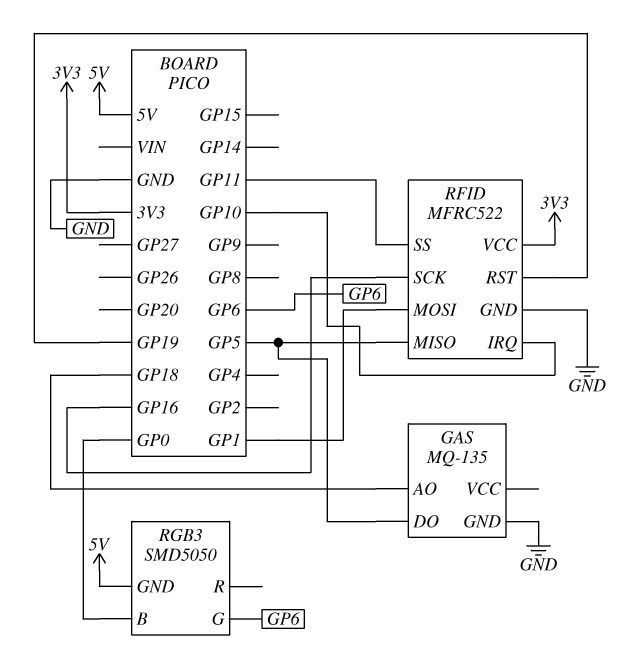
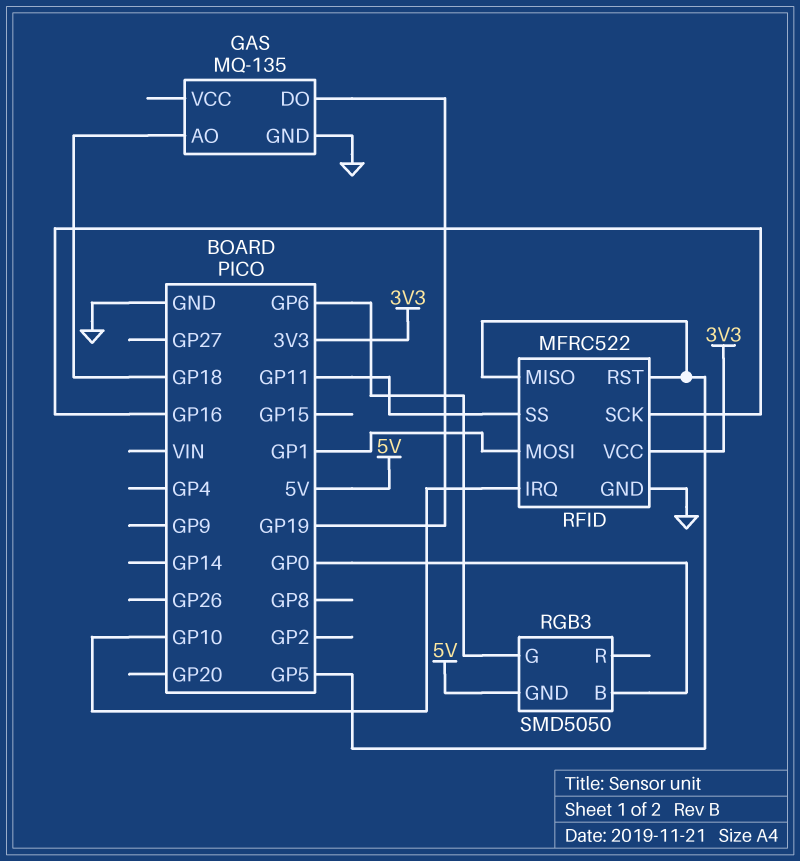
GAS pin DO: GP5 -> GP19
RFID pin RST: GP19 -> GP5

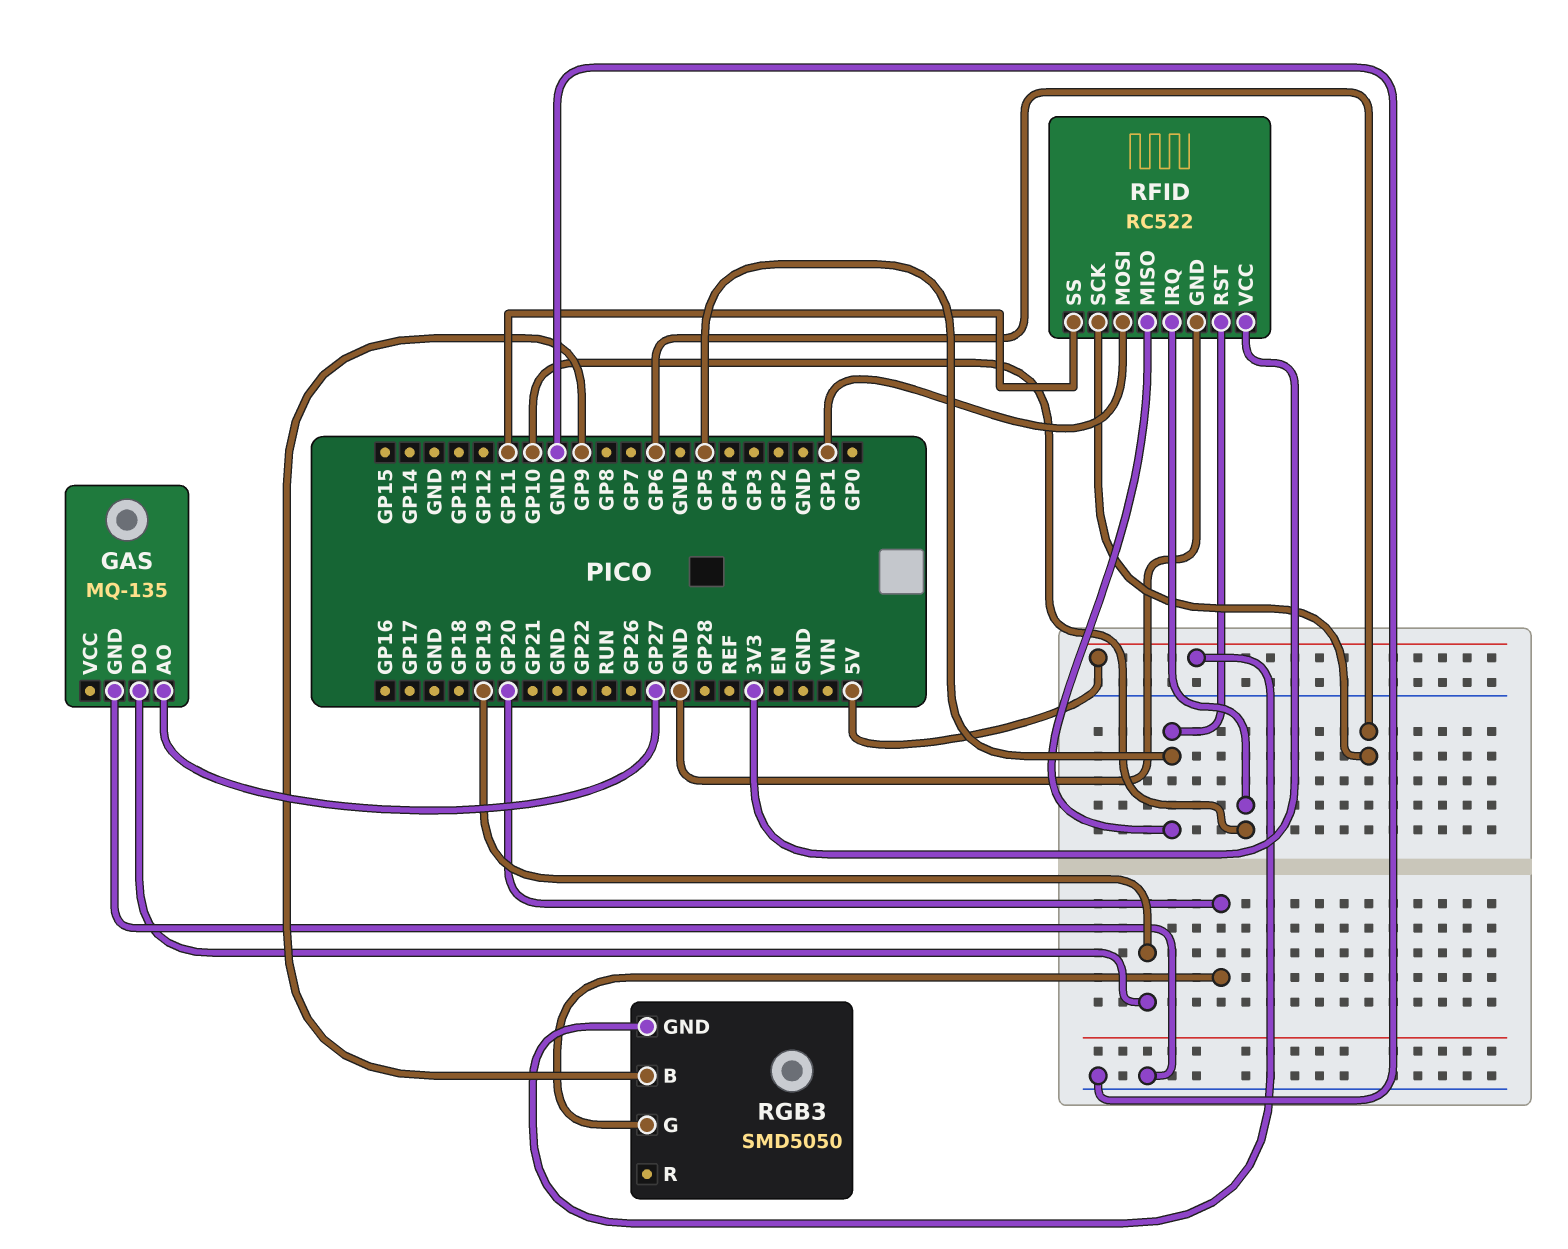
GAS pin AO: GP18 -> GP27
RFID: MFRC522 -> RC522
RFID pin SCK: GP16 -> GP6
RGB3 pin B: GP0 -> GP9
RGB3 pin G: GP6 -> GP20

